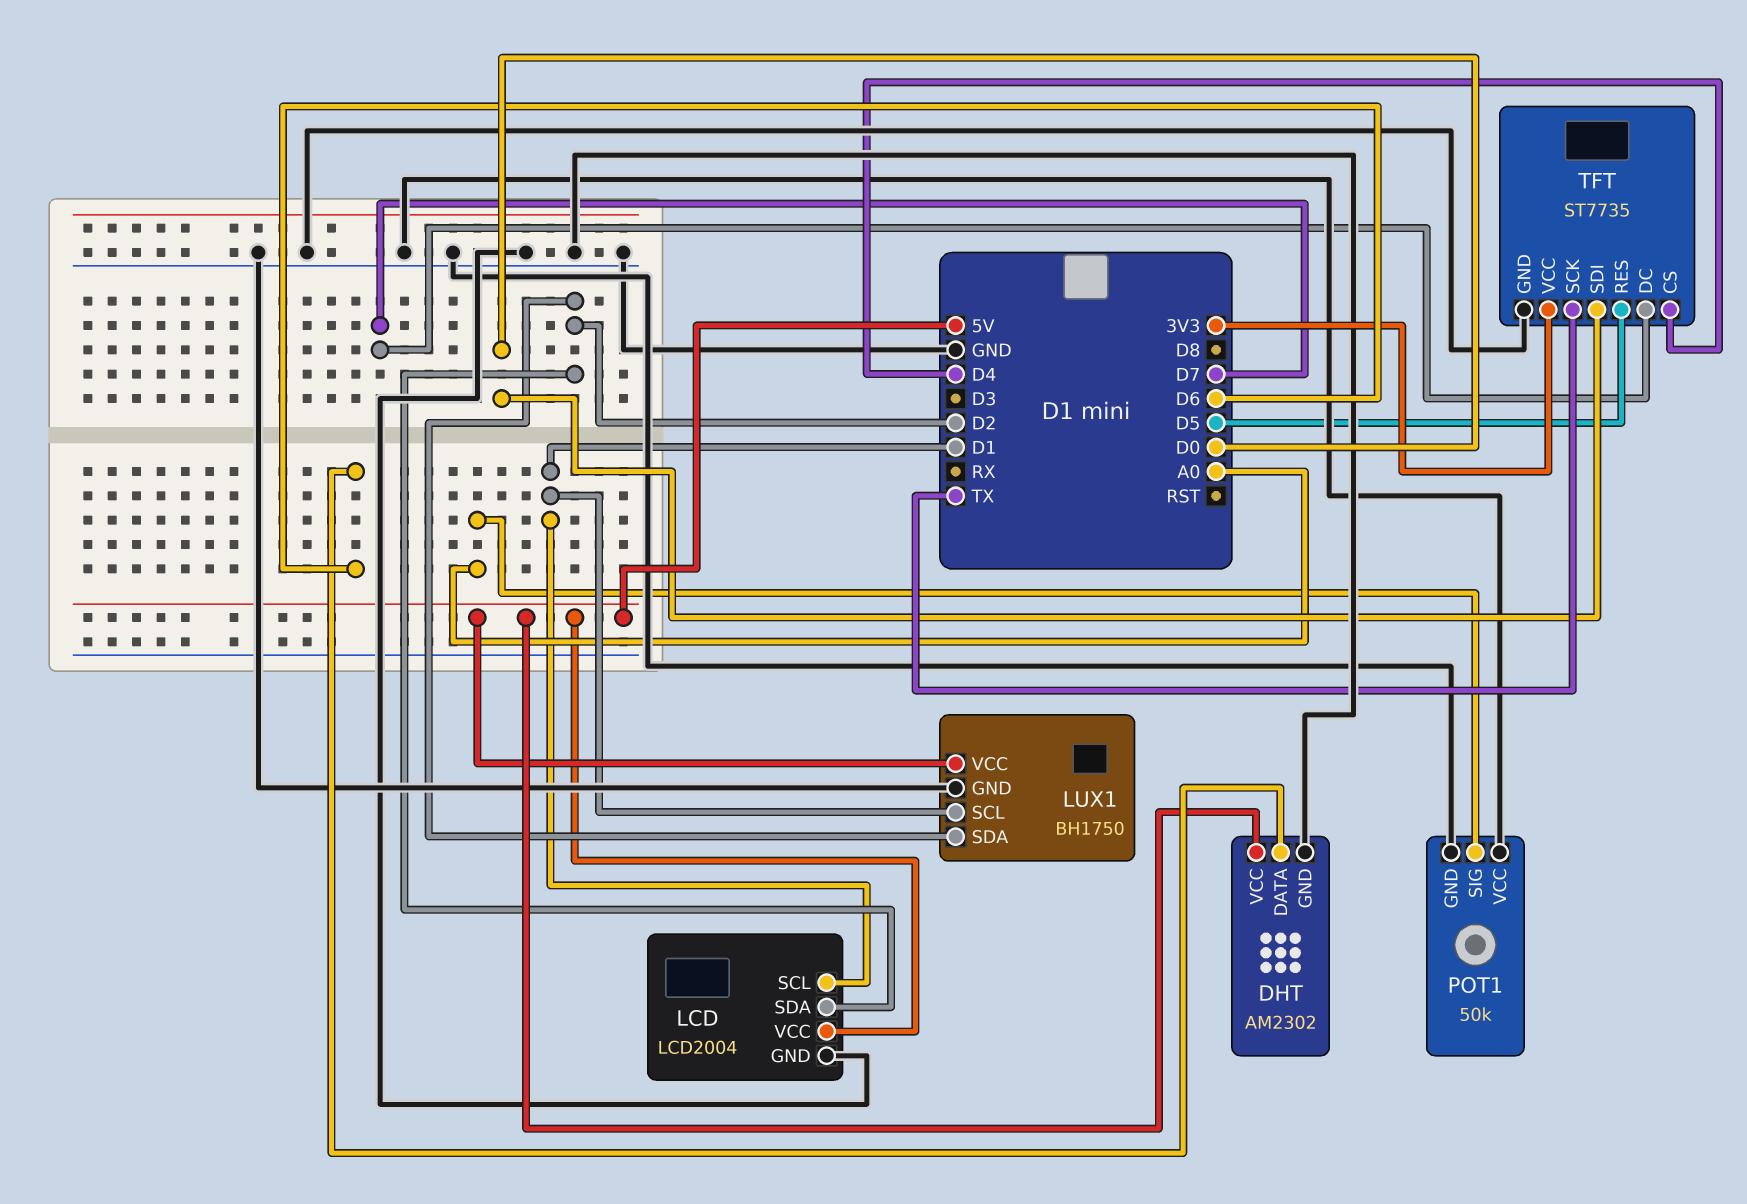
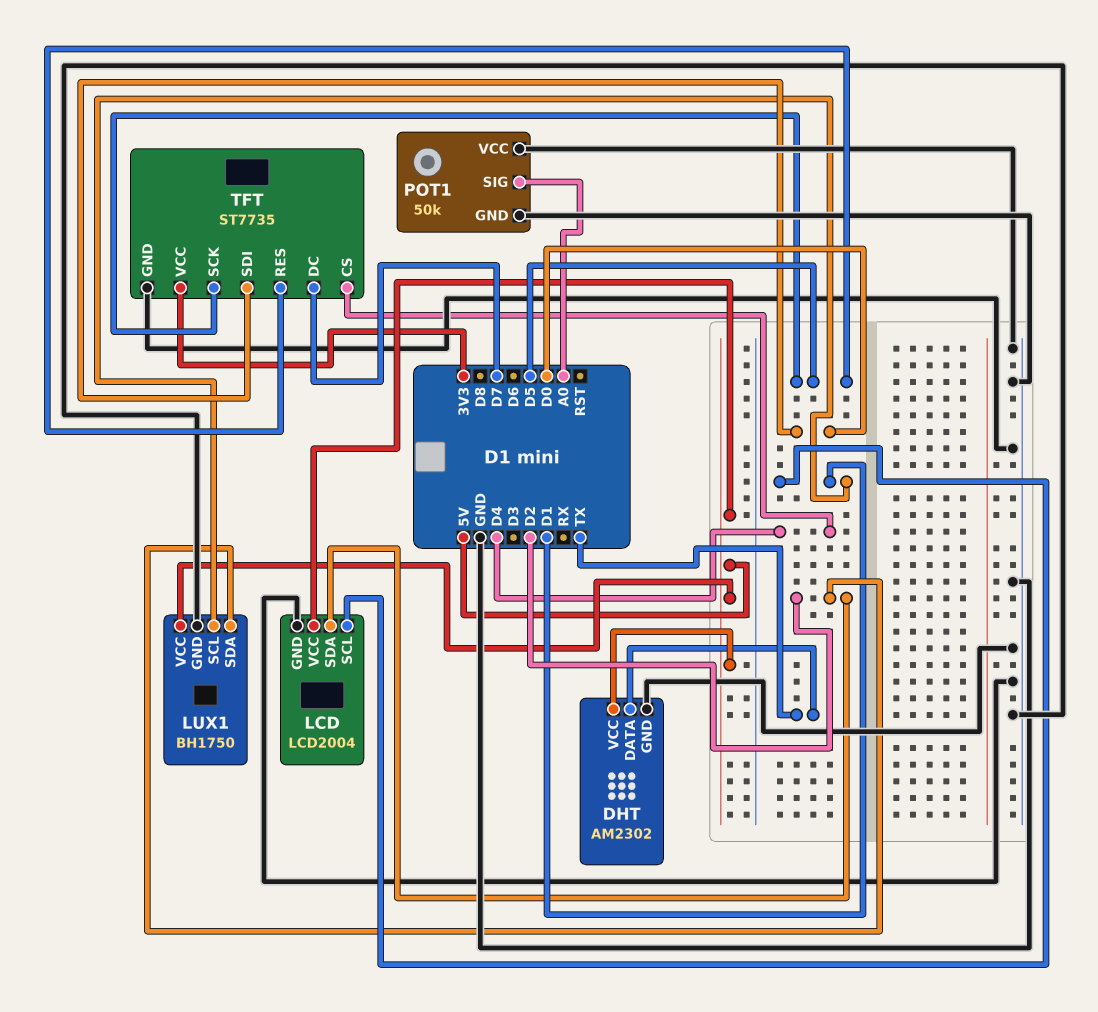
DHT pin DATA: D6 -> TX
TFT pin SCK: TX -> D5

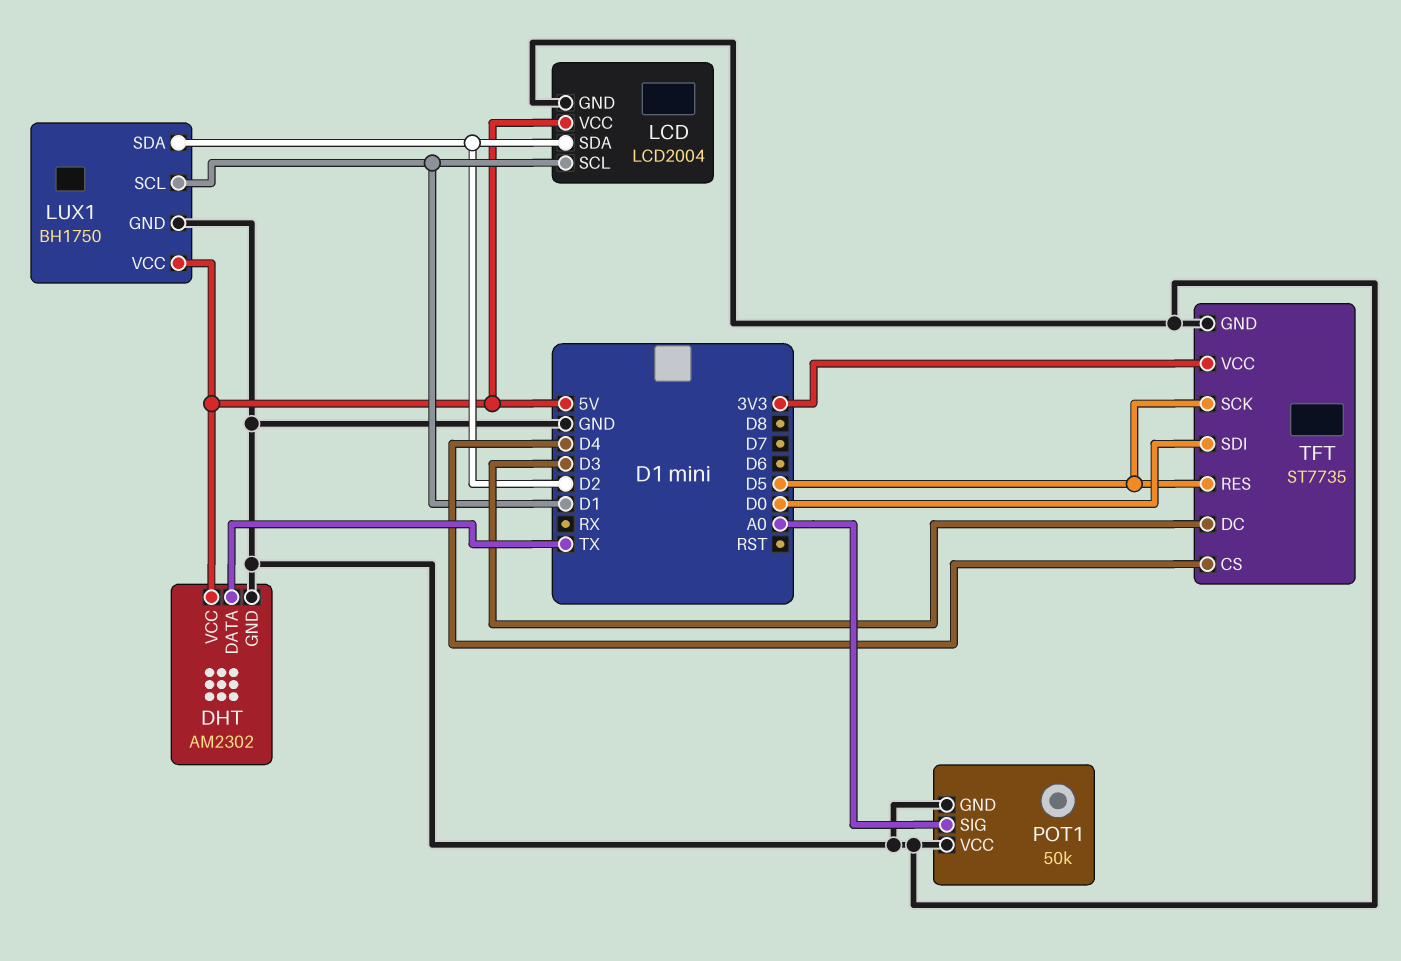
TFT pin DC: D7 -> D3

